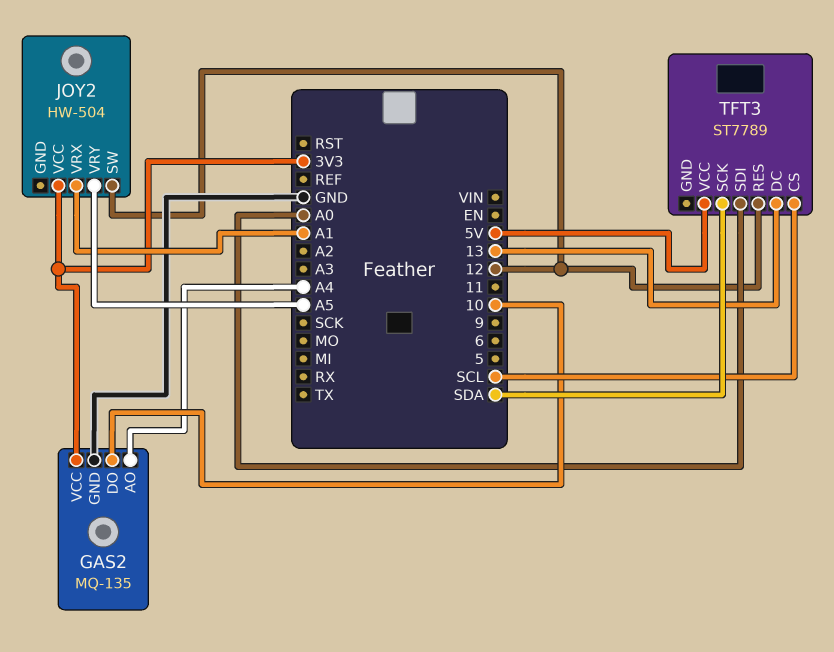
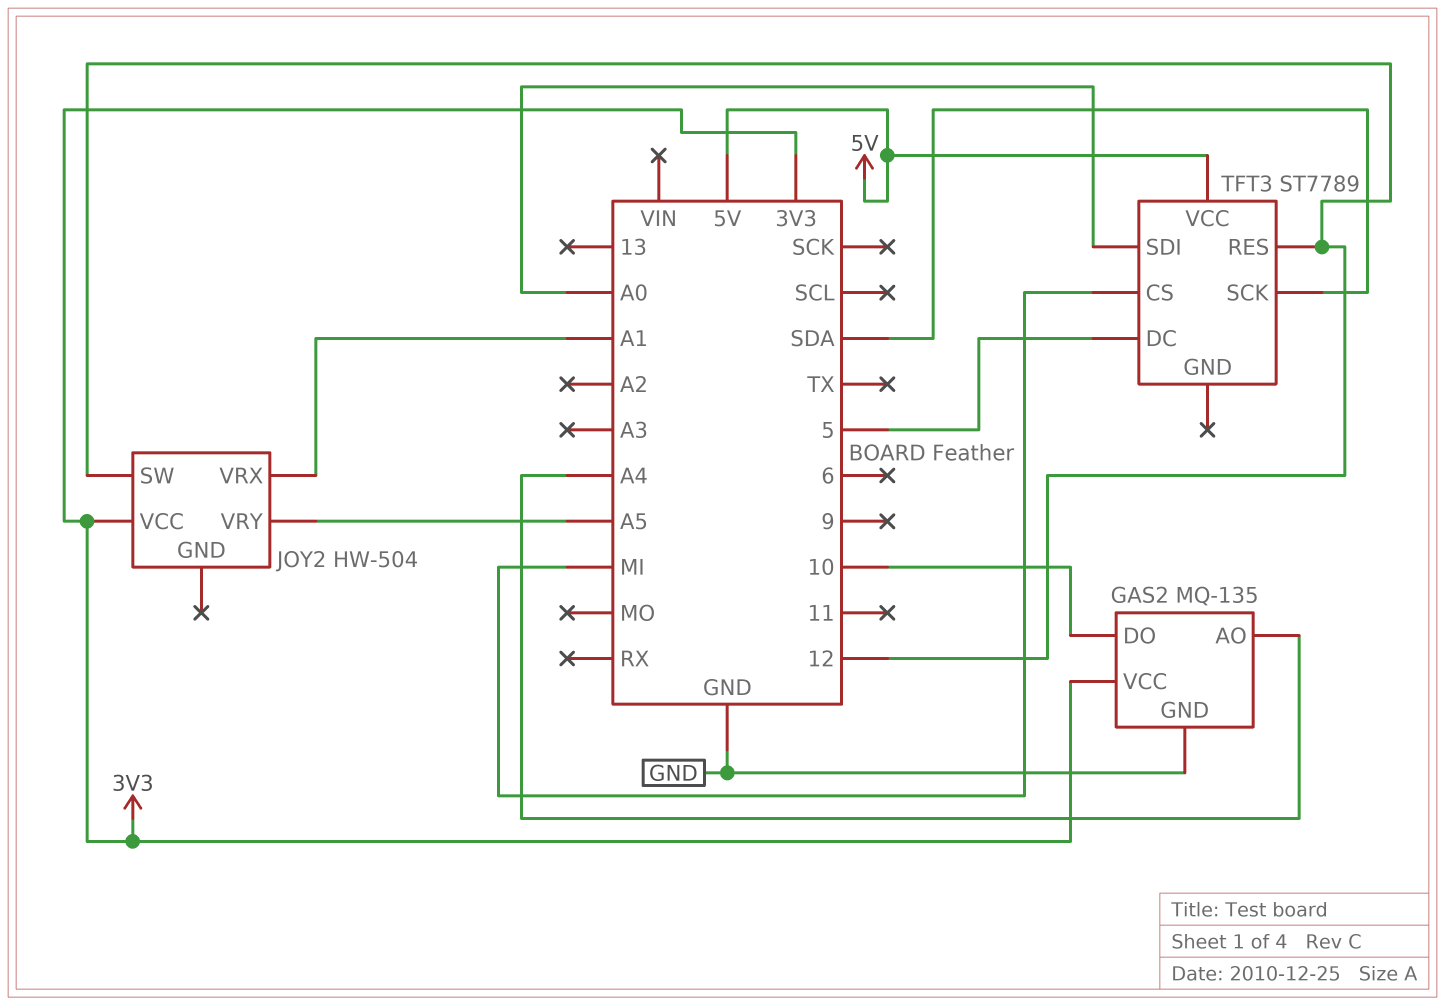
TFT3 pin CS: SCL -> MI
TFT3 pin DC: 13 -> 5

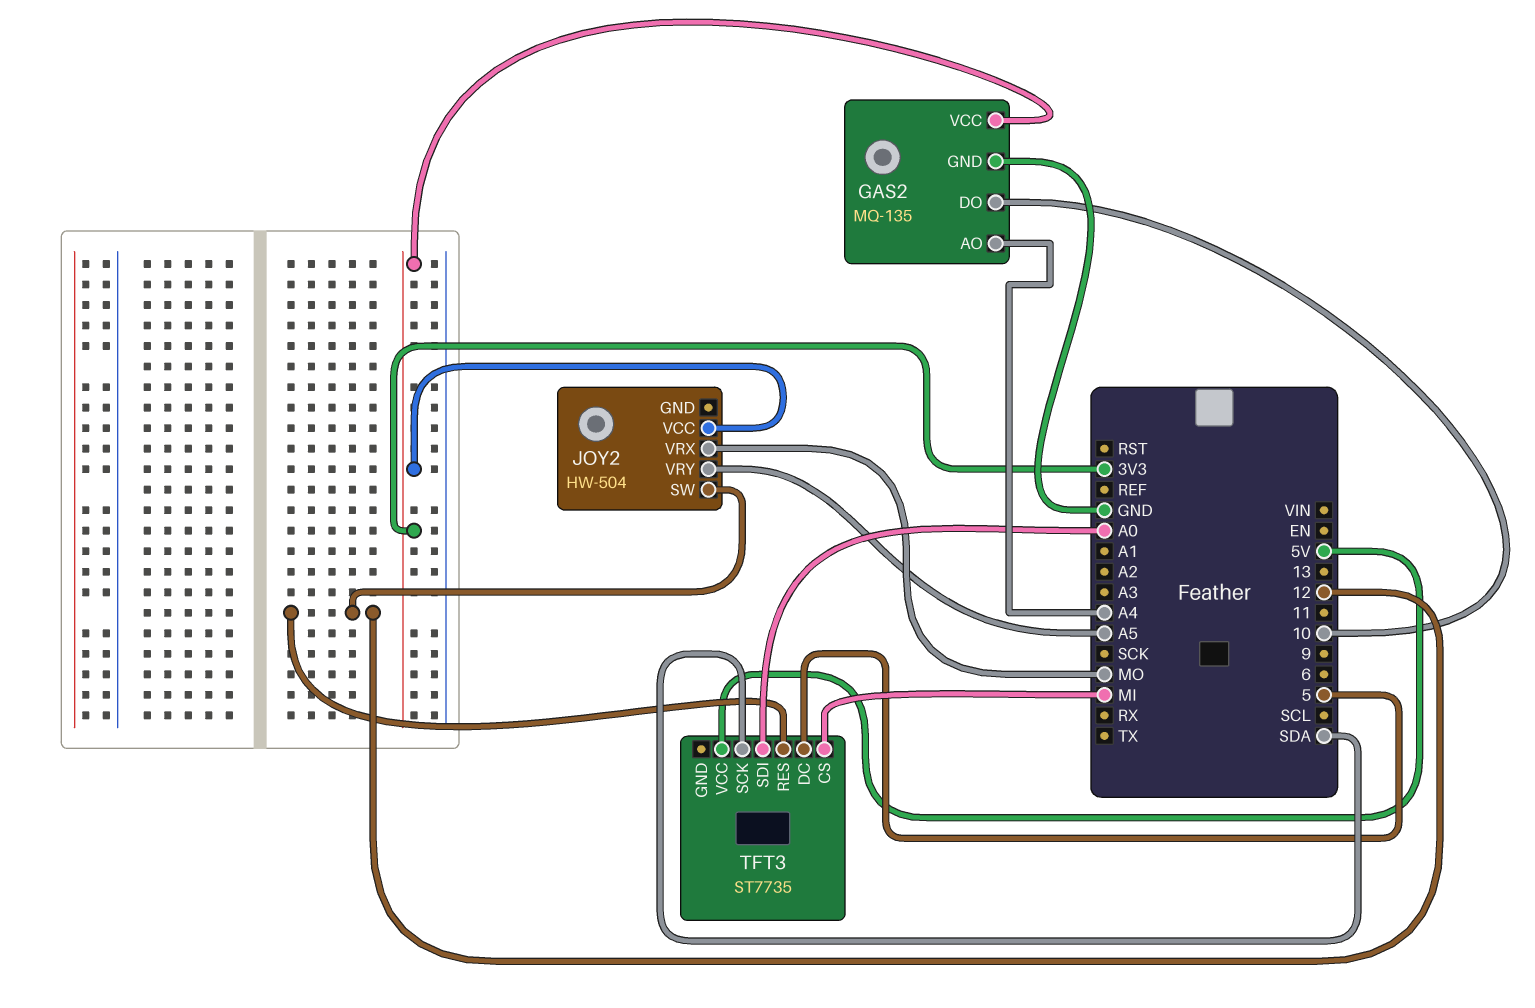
JOY2 pin VRX: A1 -> MO
TFT3: ST7789 -> ST7735

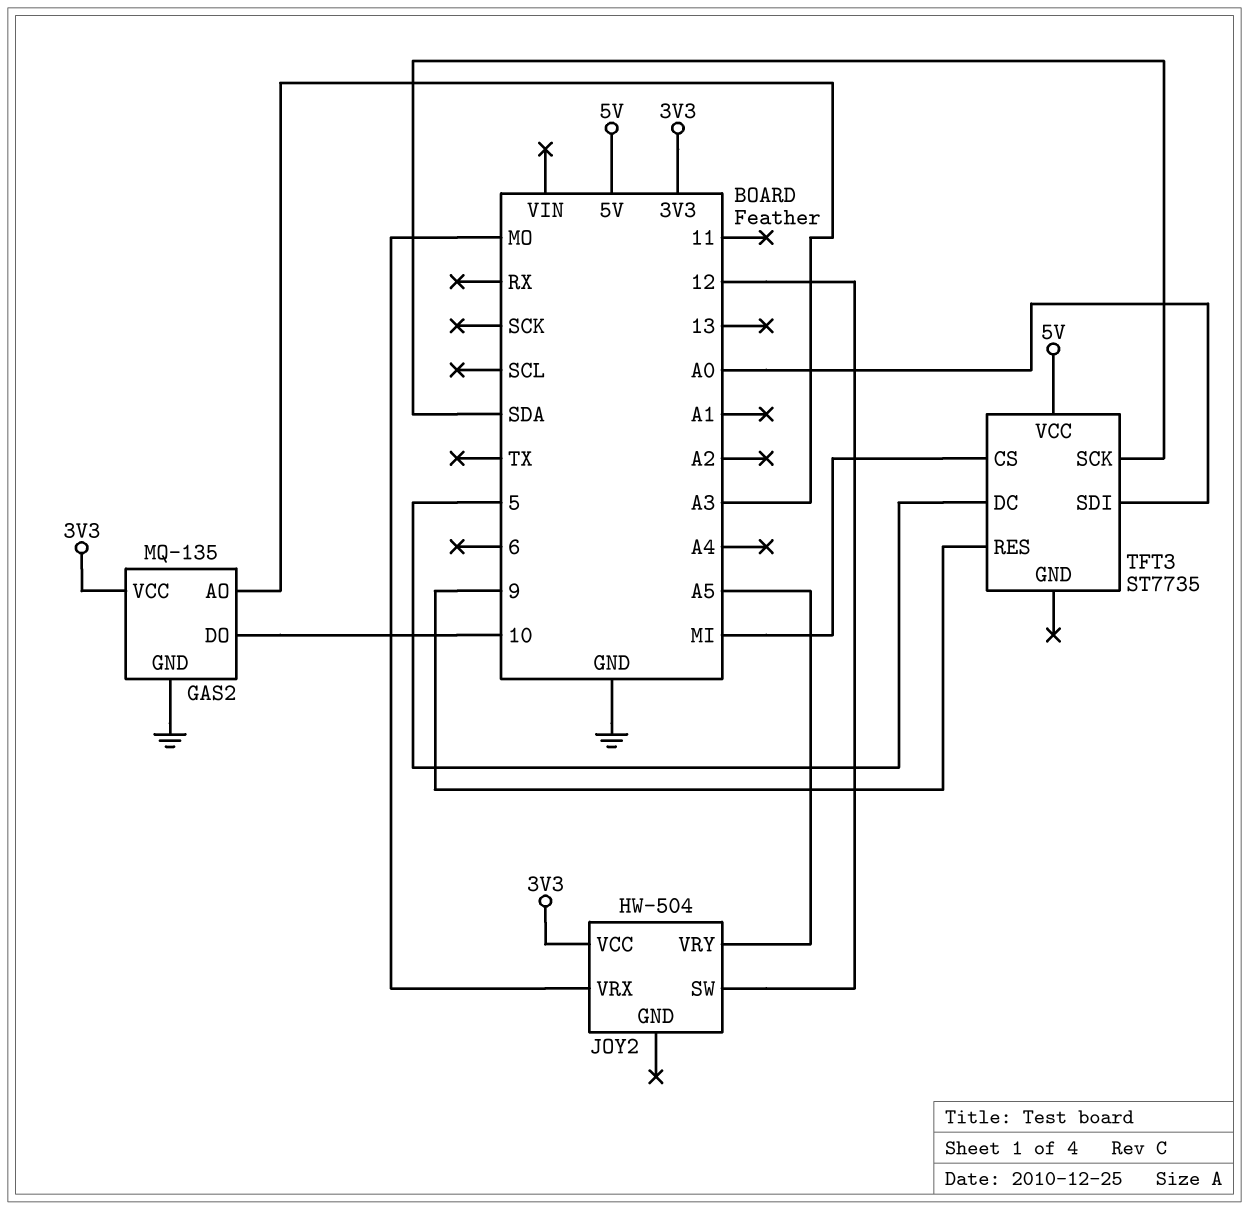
GAS2 pin AO: A4 -> A3
TFT3 pin RES: 12 -> 9

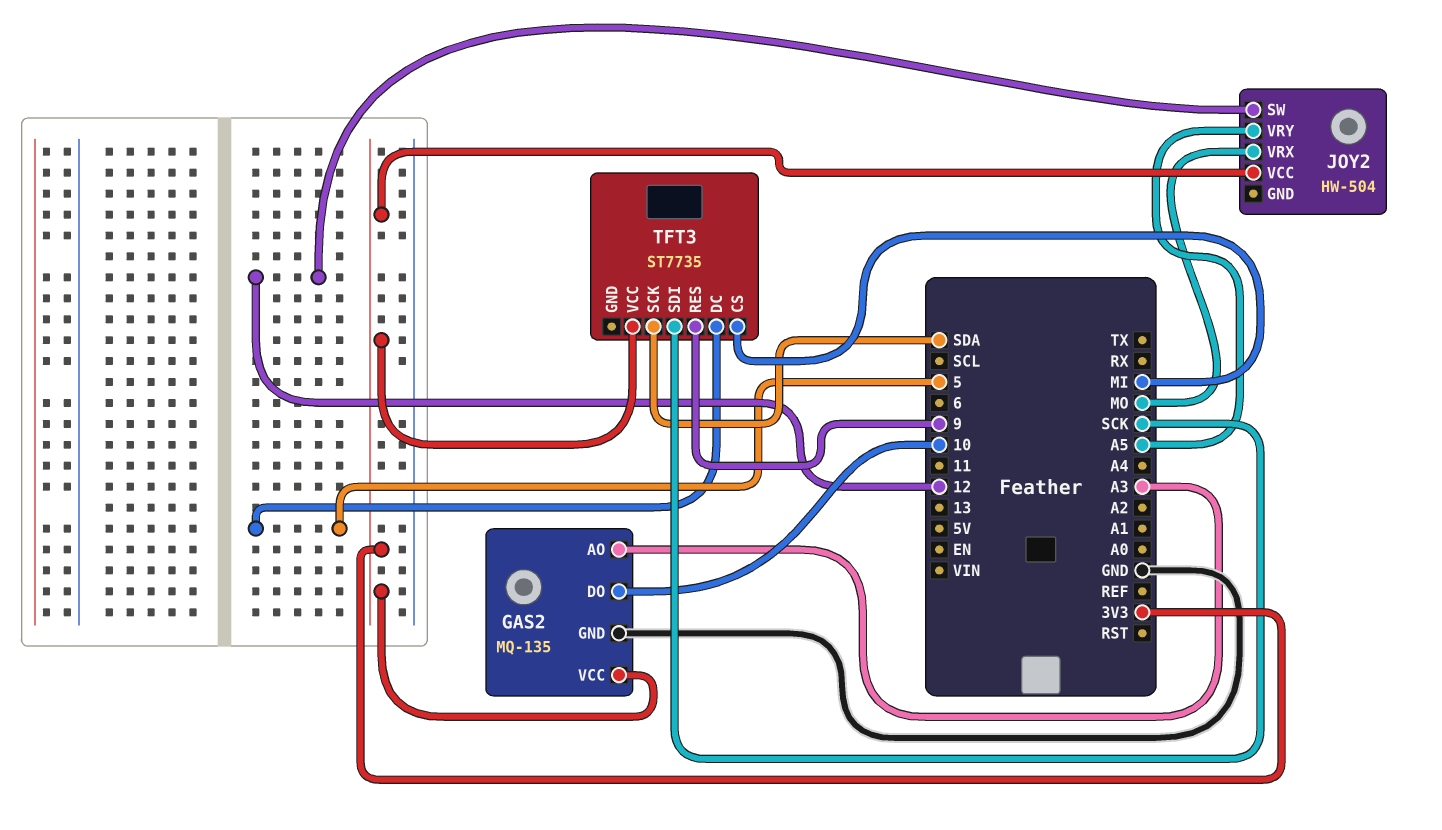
TFT3 pin SDI: A0 -> SCK
TFT3 pin VCC: 5V -> 3V3

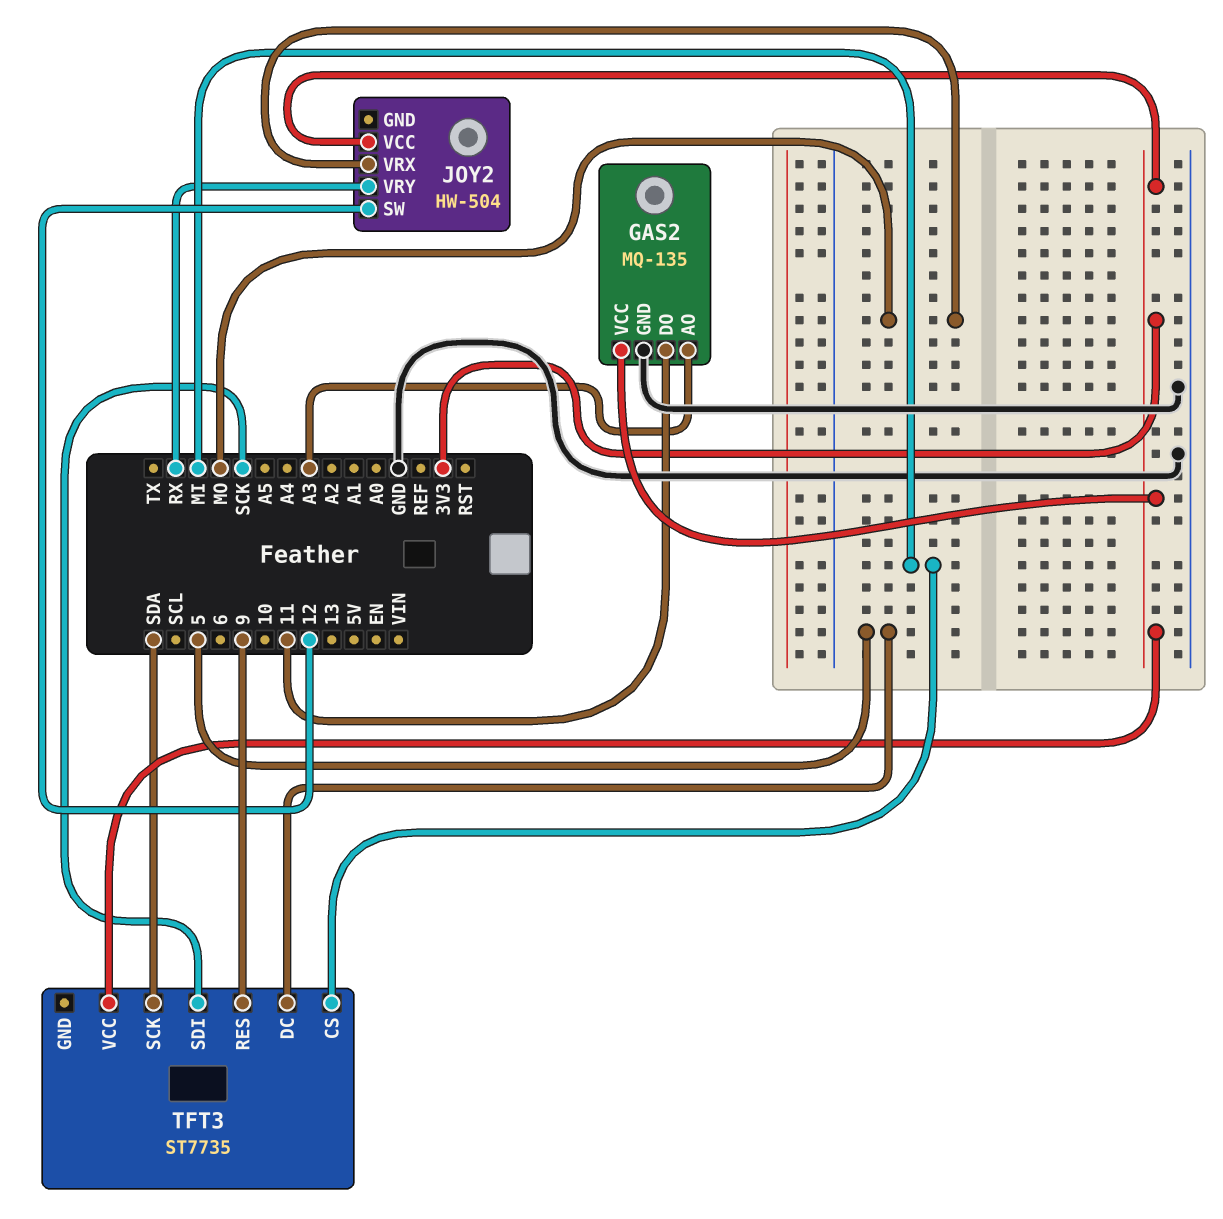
GAS2 pin DO: 10 -> 11
JOY2 pin VRY: A5 -> RX

